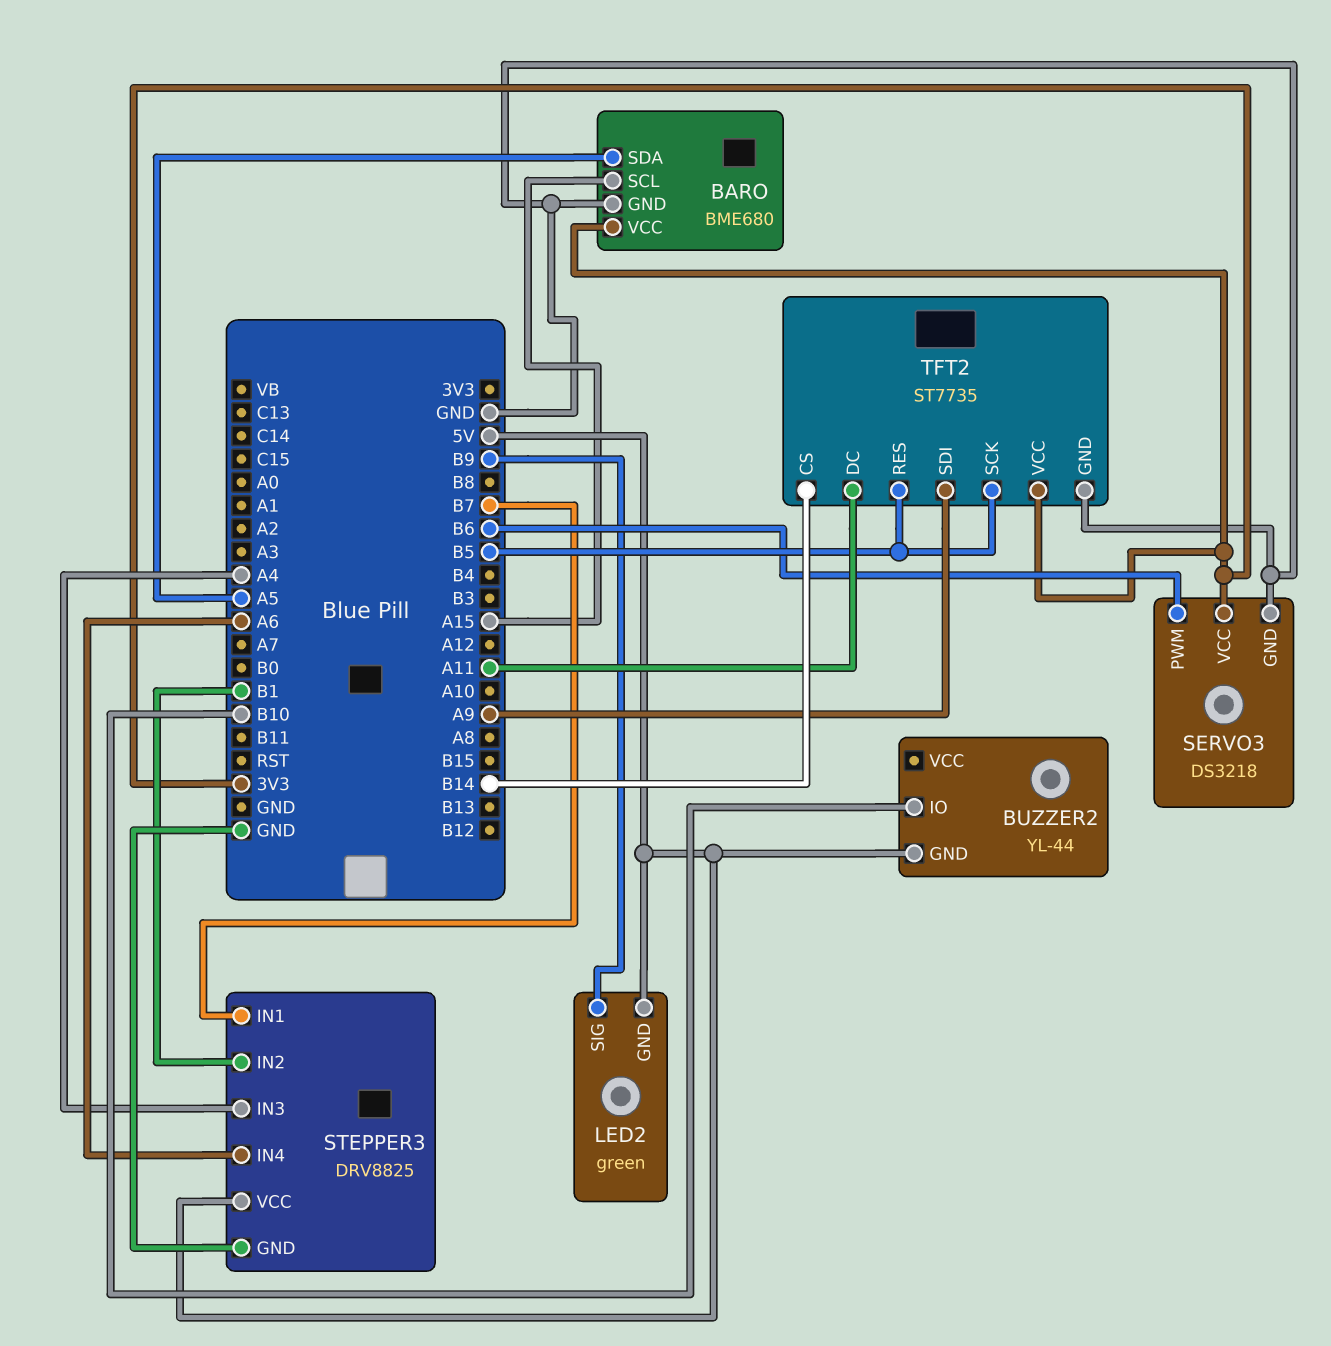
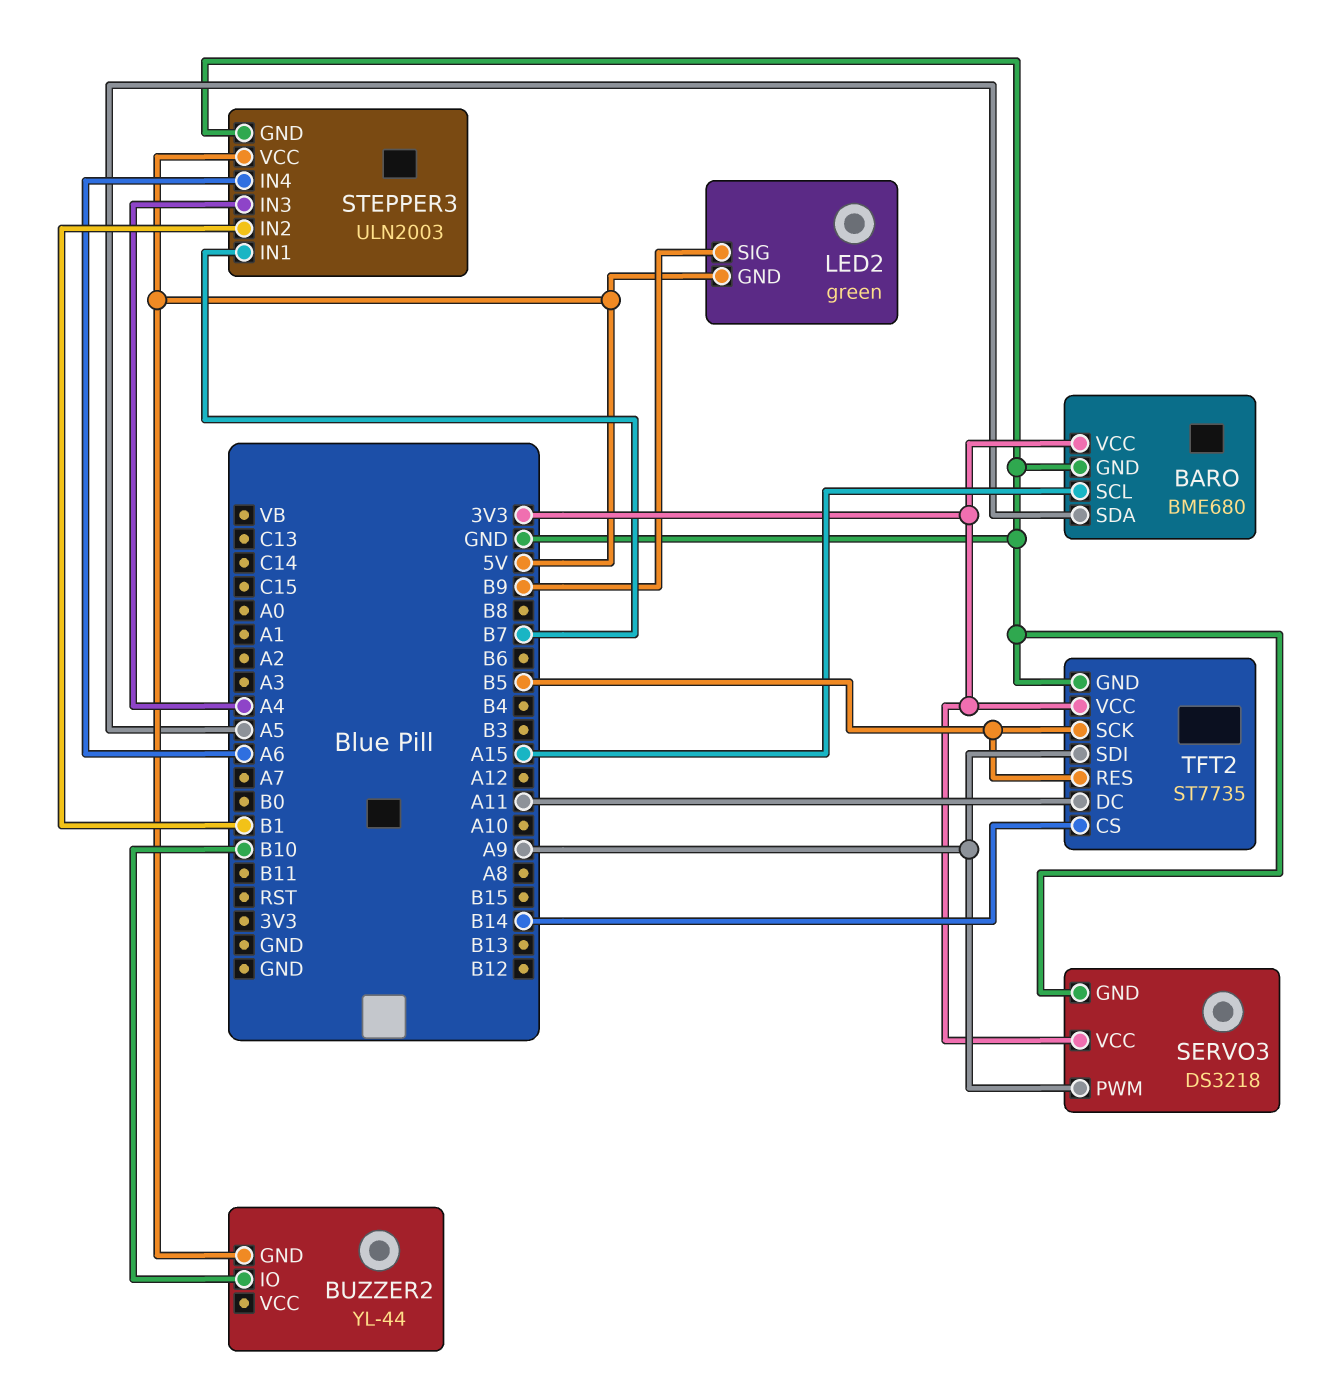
SERVO3 pin PWM: B6 -> A9
STEPPER3: DRV8825 -> ULN2003

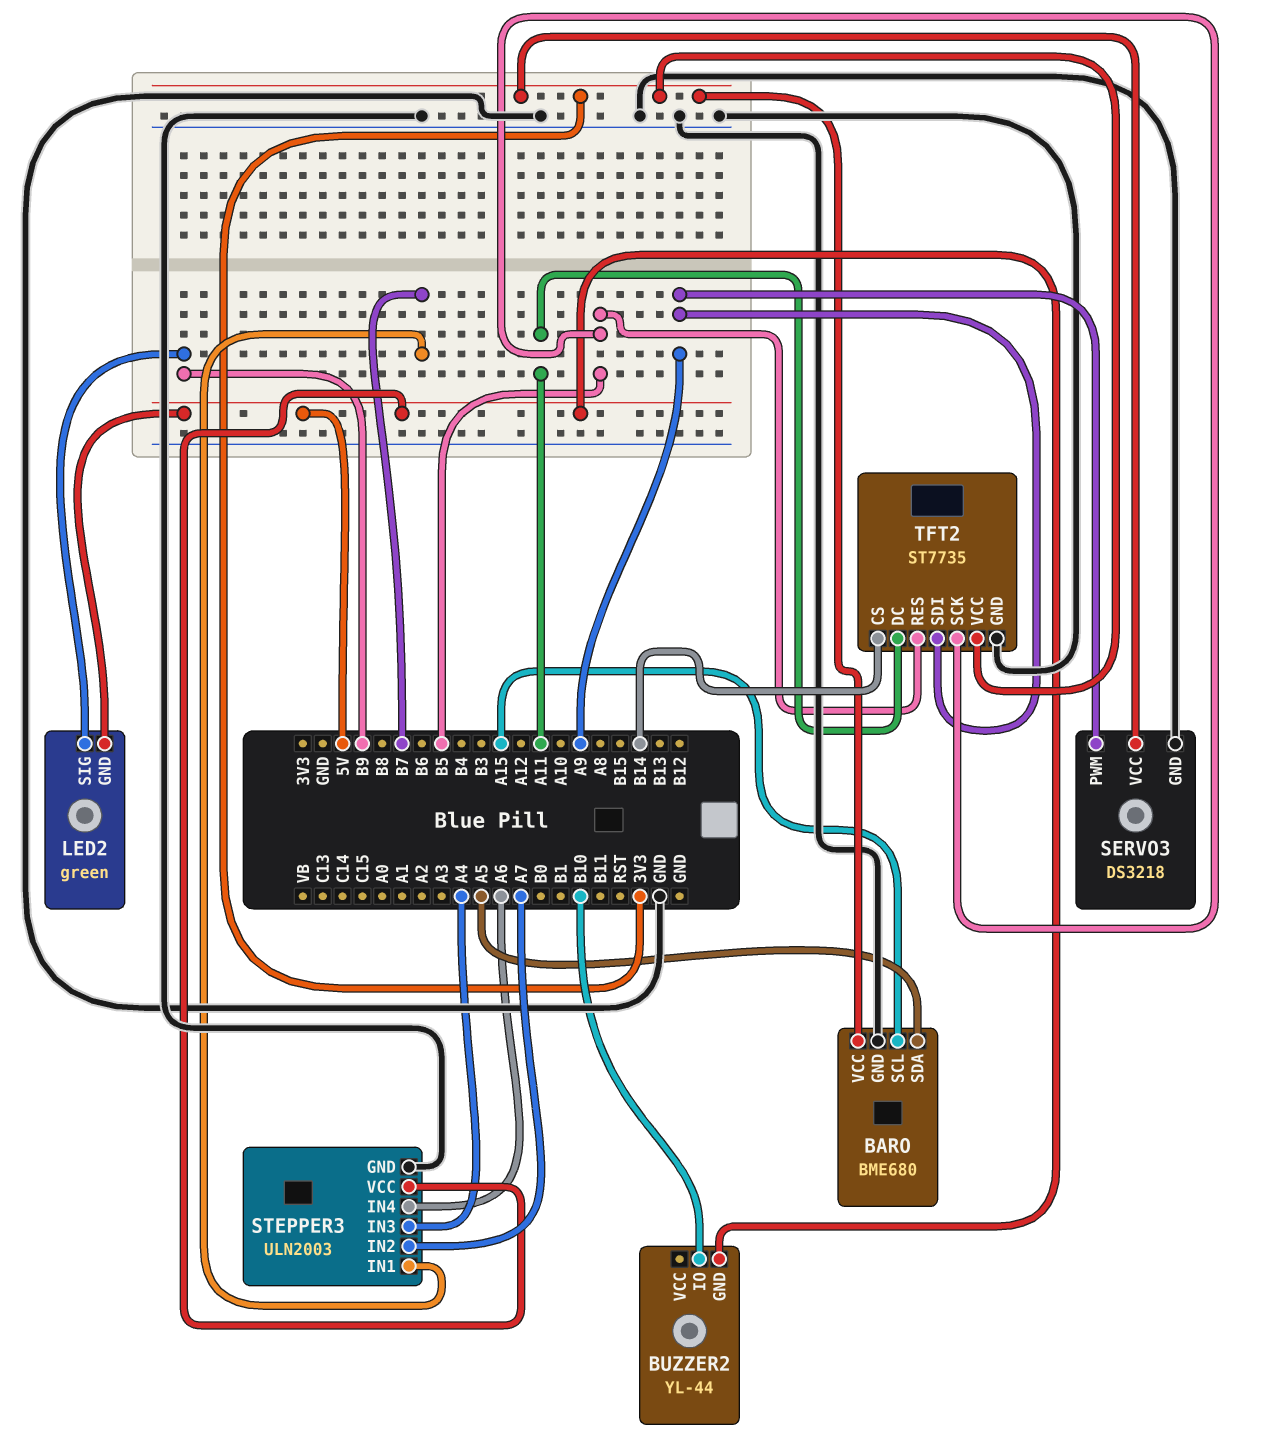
STEPPER3 pin IN2: B1 -> A7

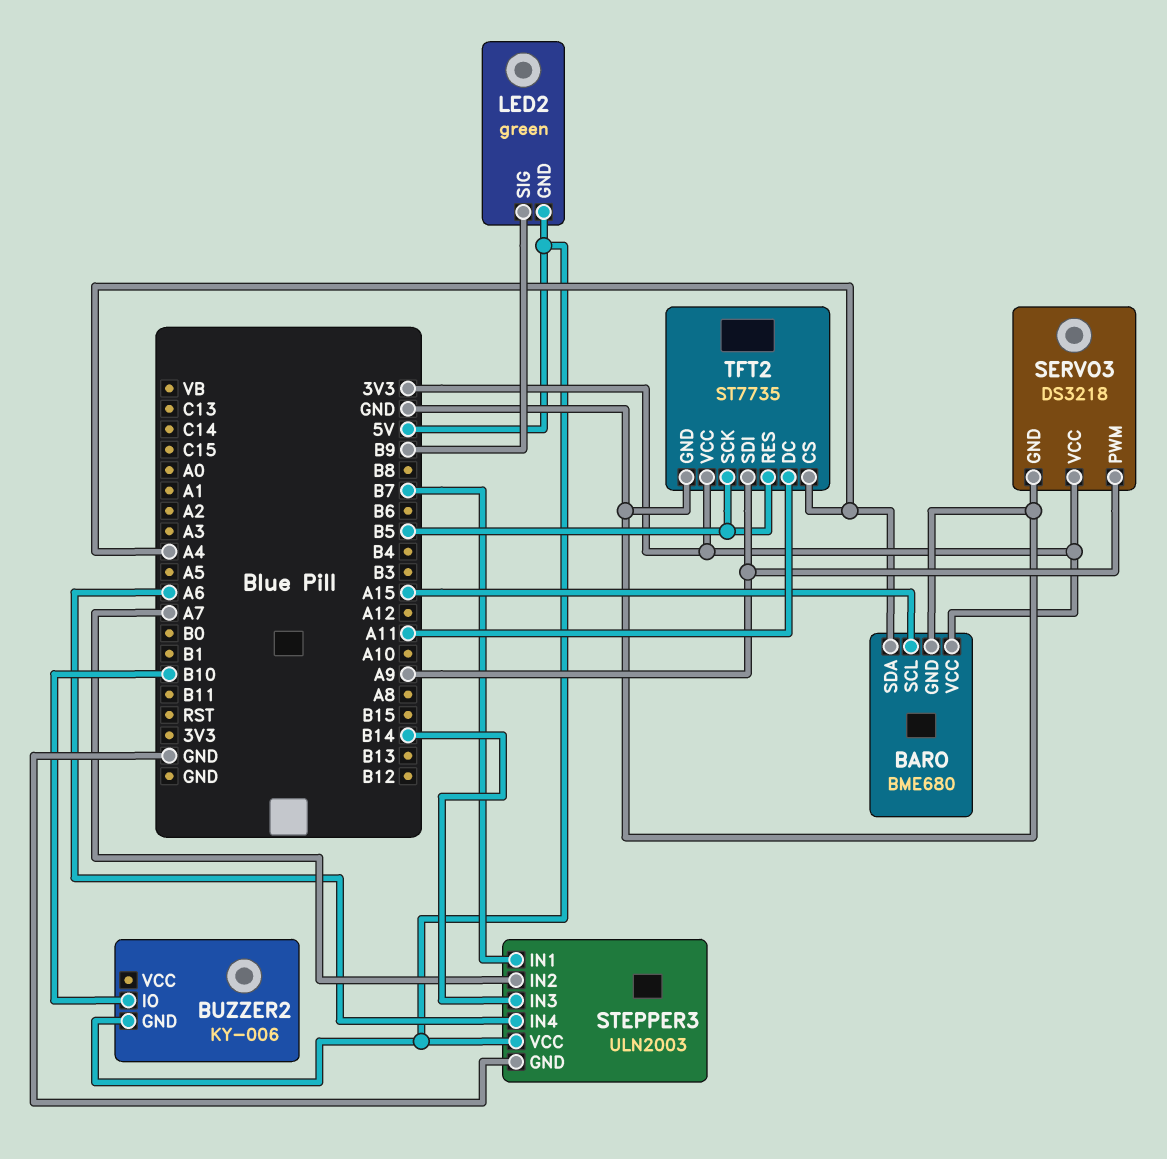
BARO pin SDA: A5 -> A4
BUZZER2: YL-44 -> KY-006
STEPPER3 pin IN3: A4 -> B14
TFT2 pin CS: B14 -> A4

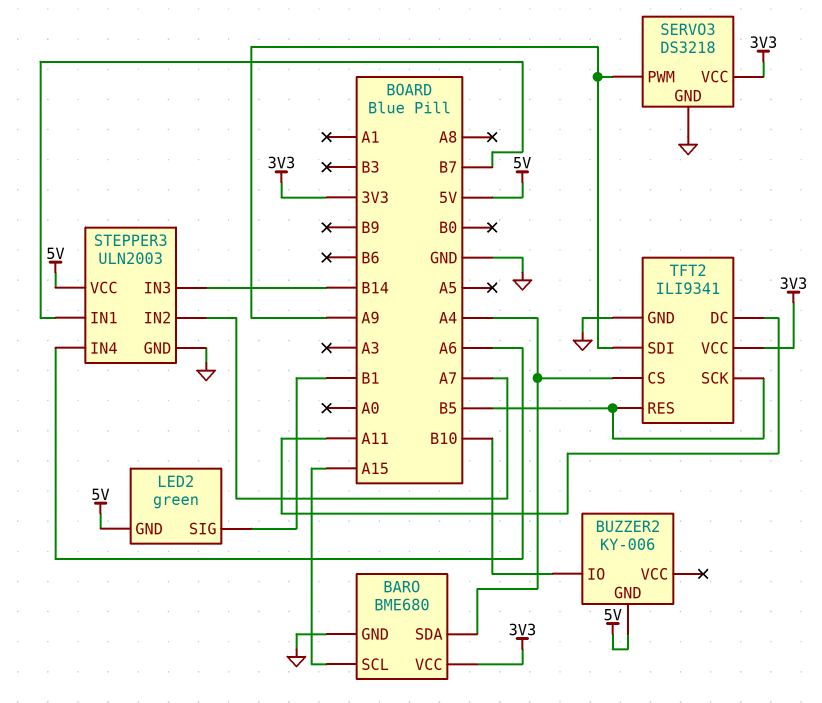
LED2 pin SIG: B9 -> B1
TFT2: ST7735 -> ILI9341

